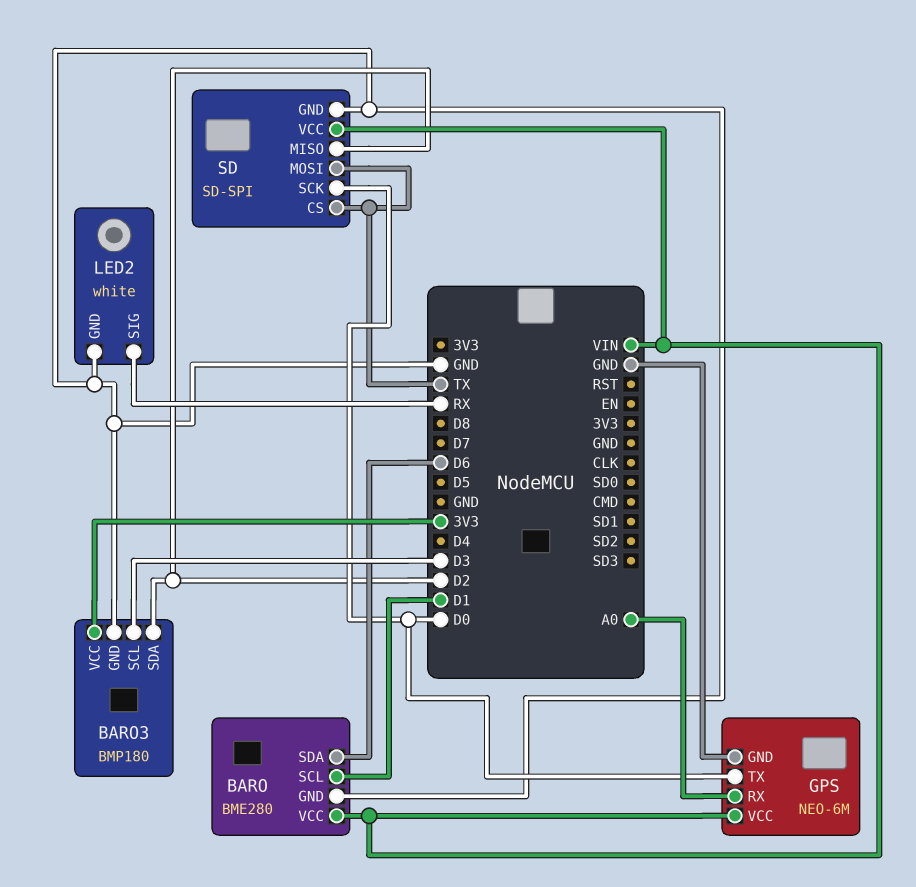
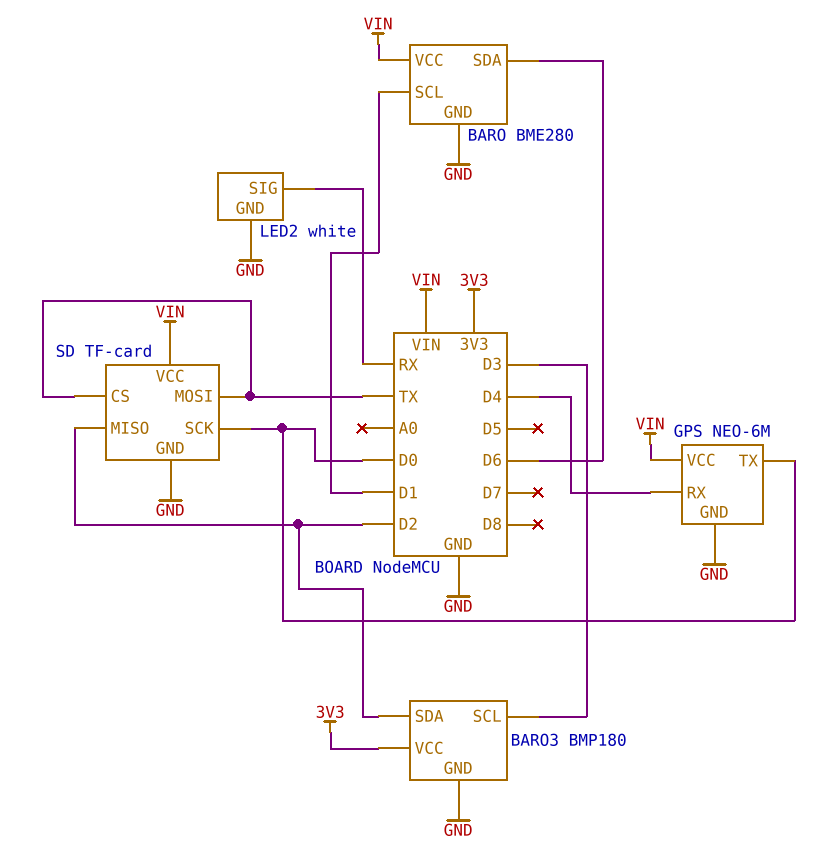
GPS pin RX: A0 -> D4
SD: SD-SPI -> TF-card

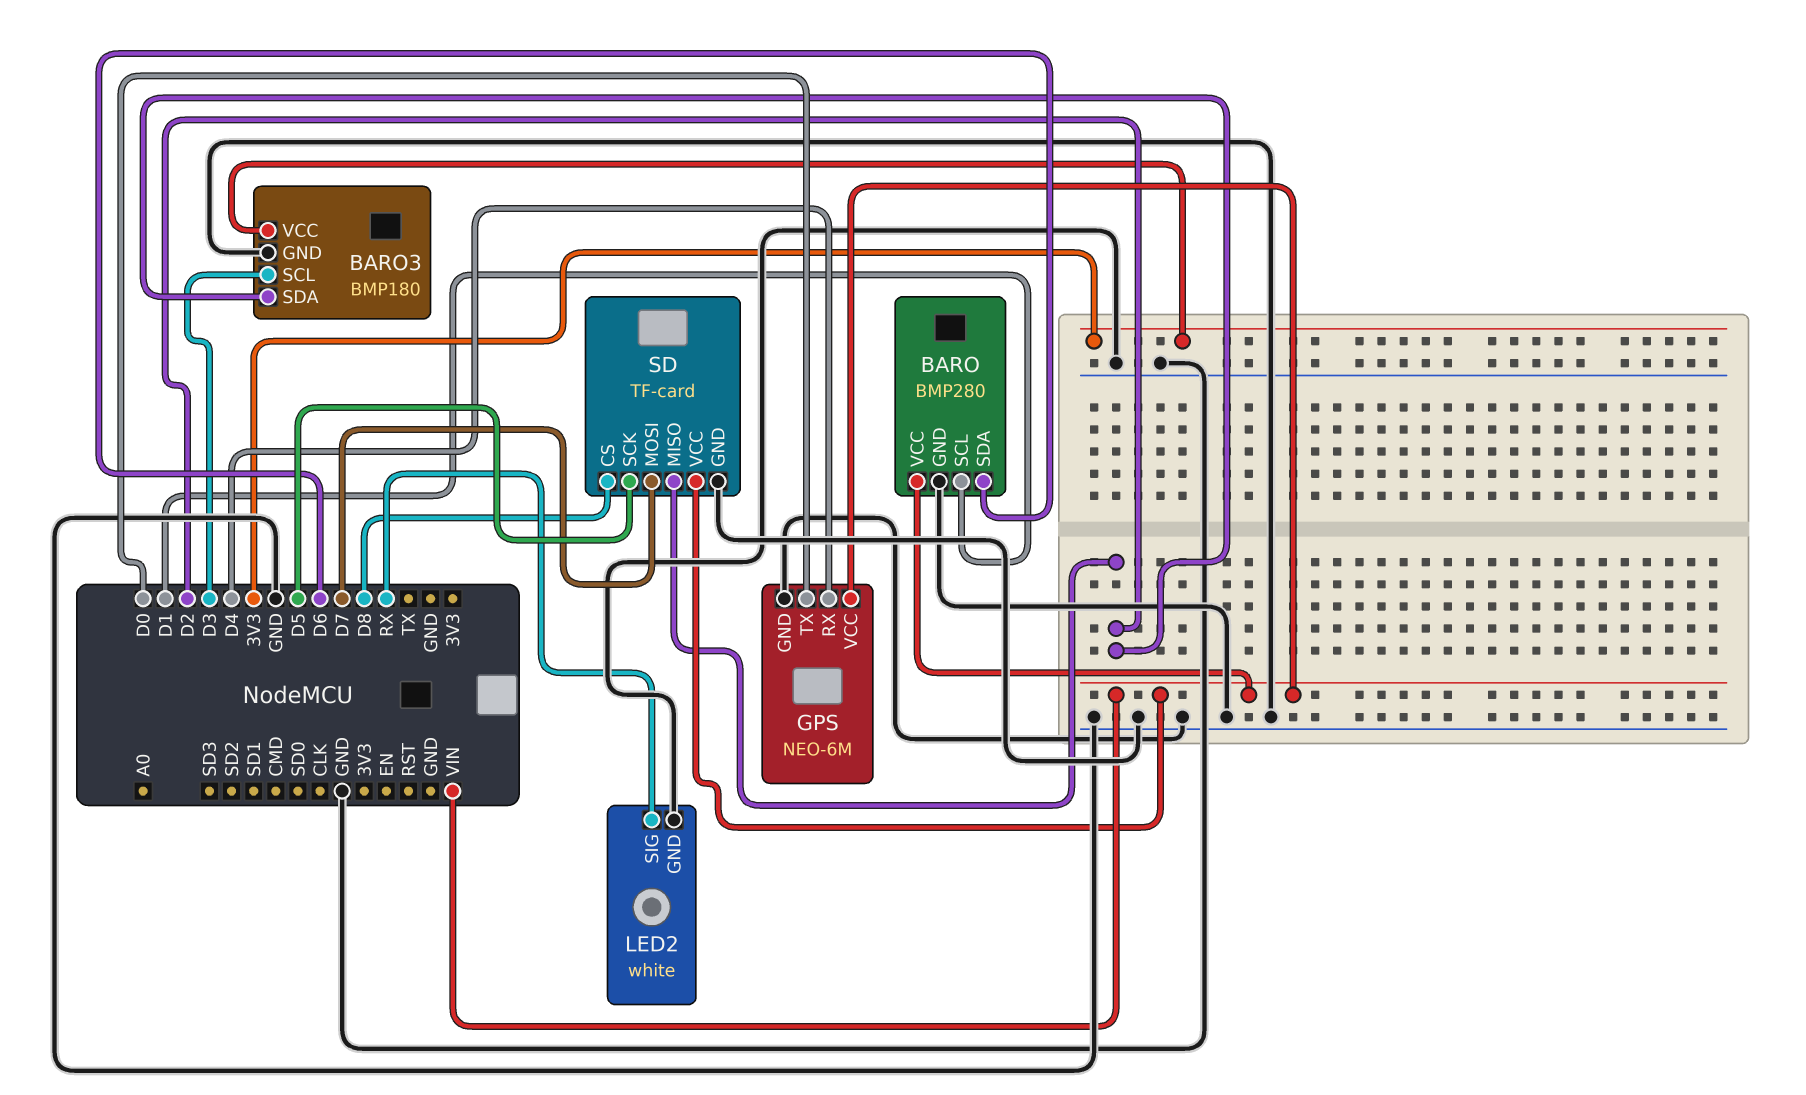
BARO: BME280 -> BMP280
SD pin CS: TX -> D8
SD pin MOSI: TX -> D7
SD pin SCK: D0 -> D5

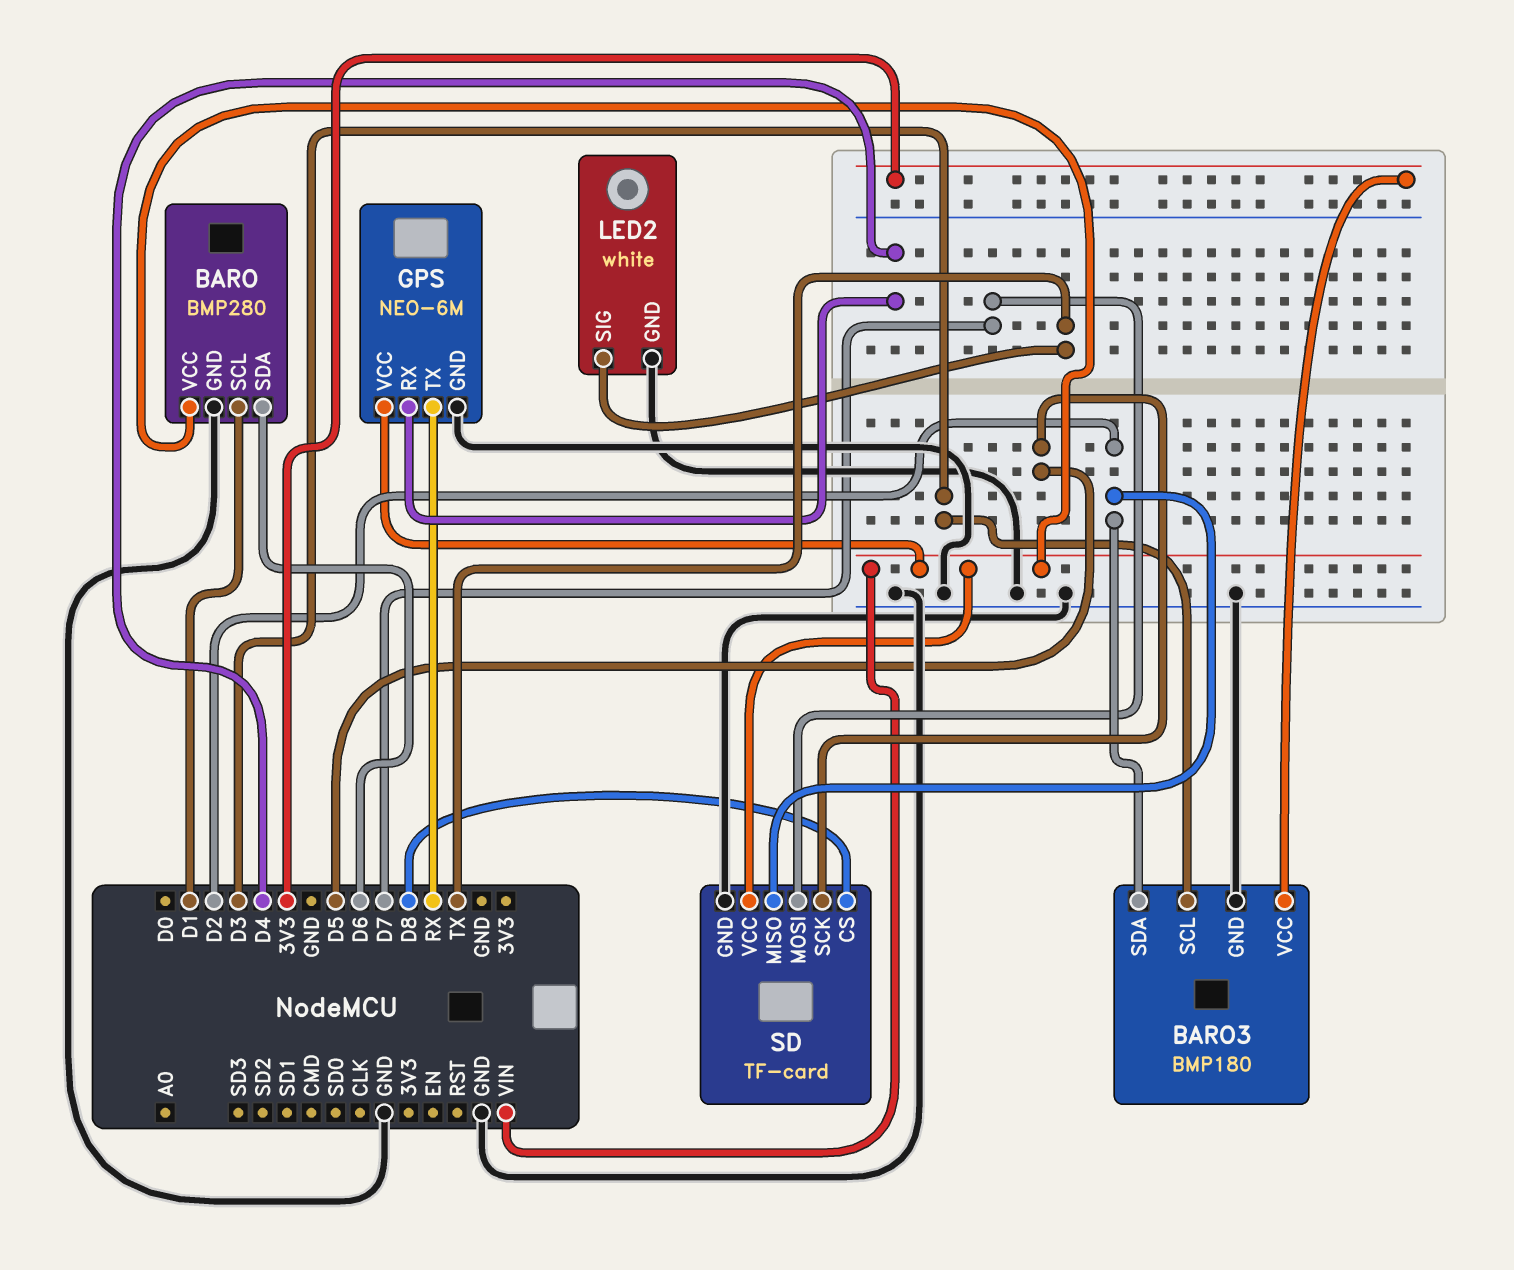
GPS pin TX: D0 -> RX
LED2 pin SIG: RX -> TX

